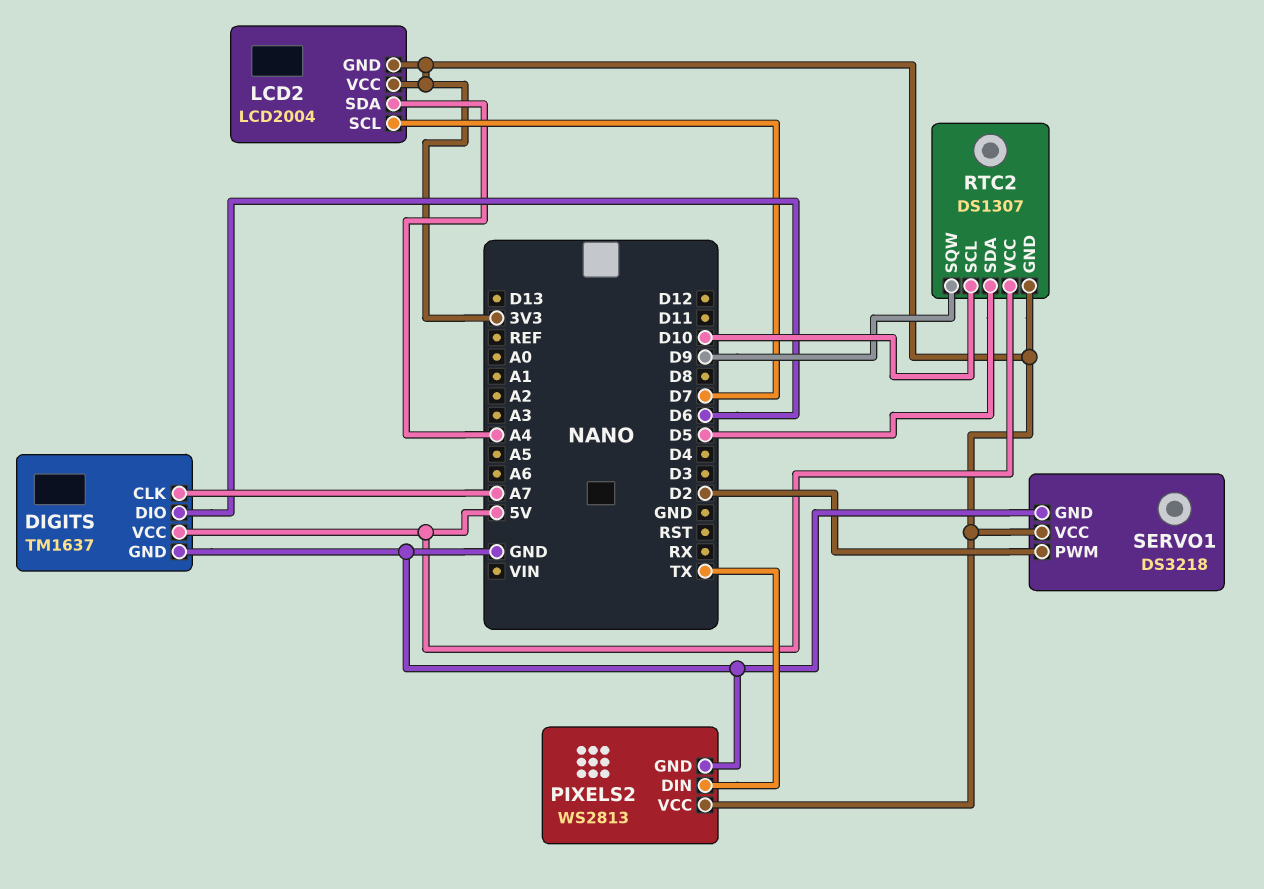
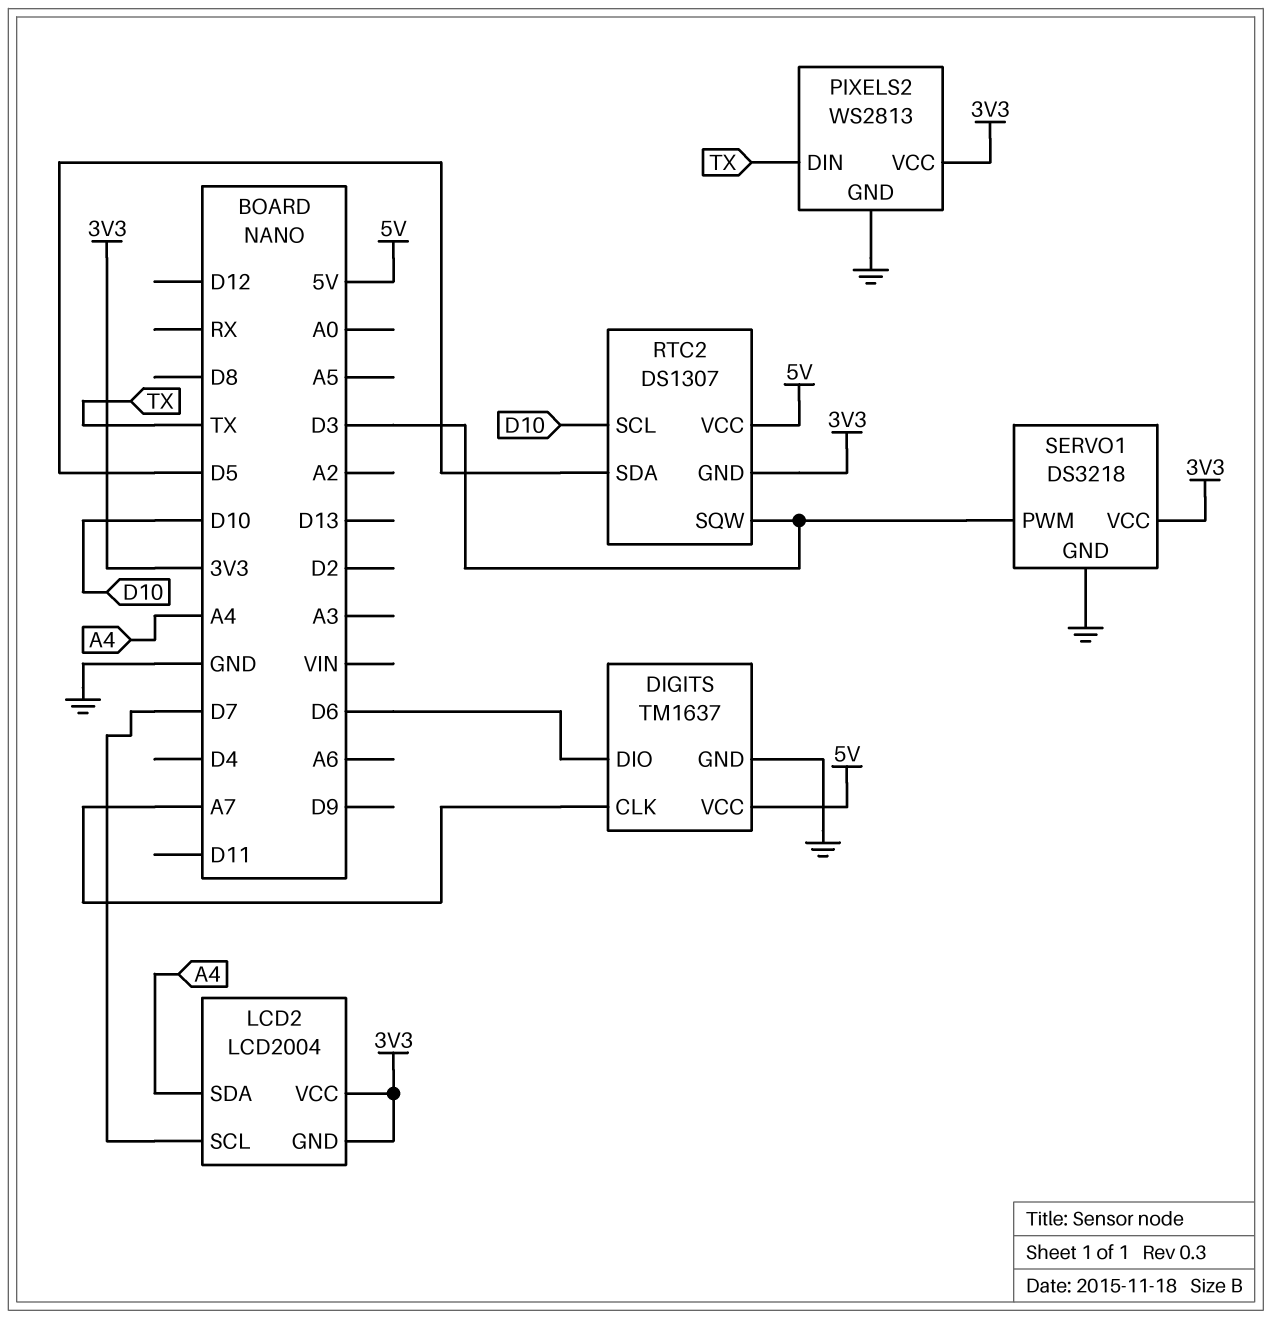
RTC2 pin SQW: D9 -> D3
SERVO1 pin PWM: D2 -> D3

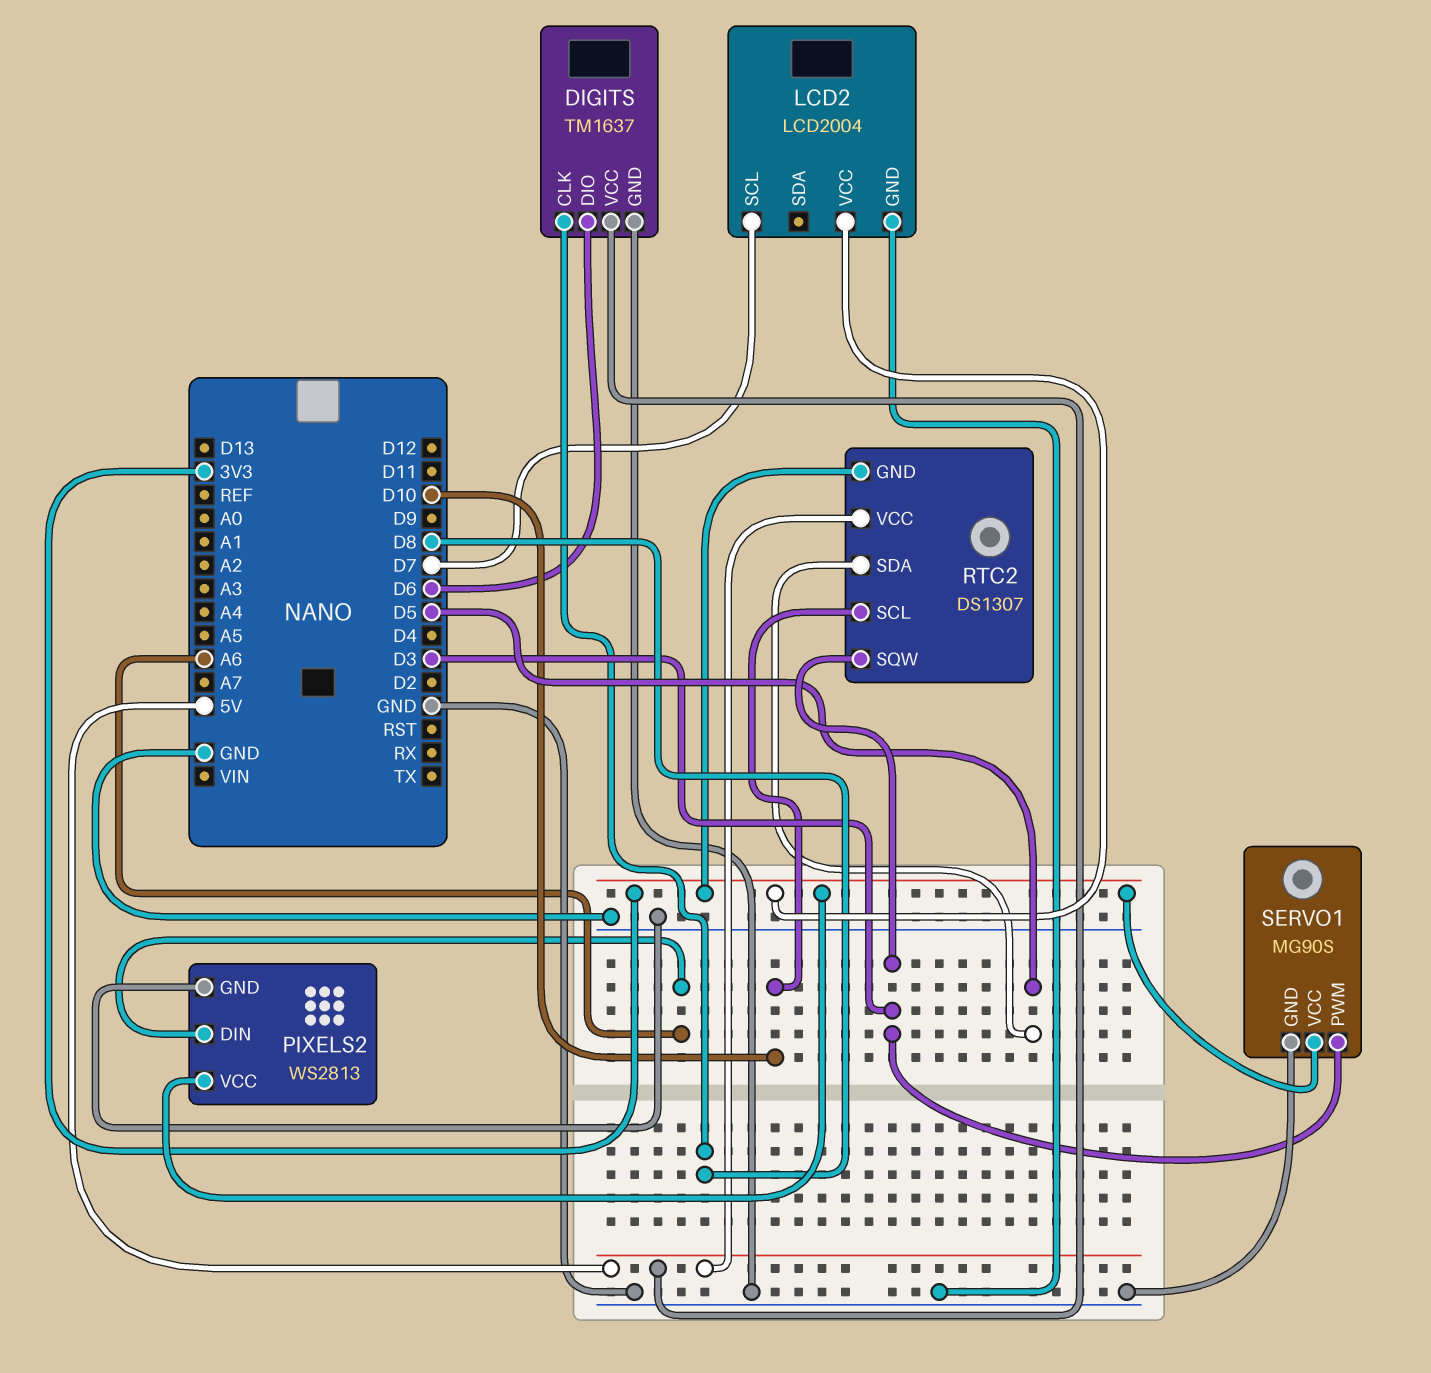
DIGITS pin CLK: A7 -> D8
LCD2 pin GND: 3V3 -> GND
LCD2 pin SDA: A4 -> none
PIXELS2 pin DIN: TX -> A6
SERVO1: DS3218 -> MG90S

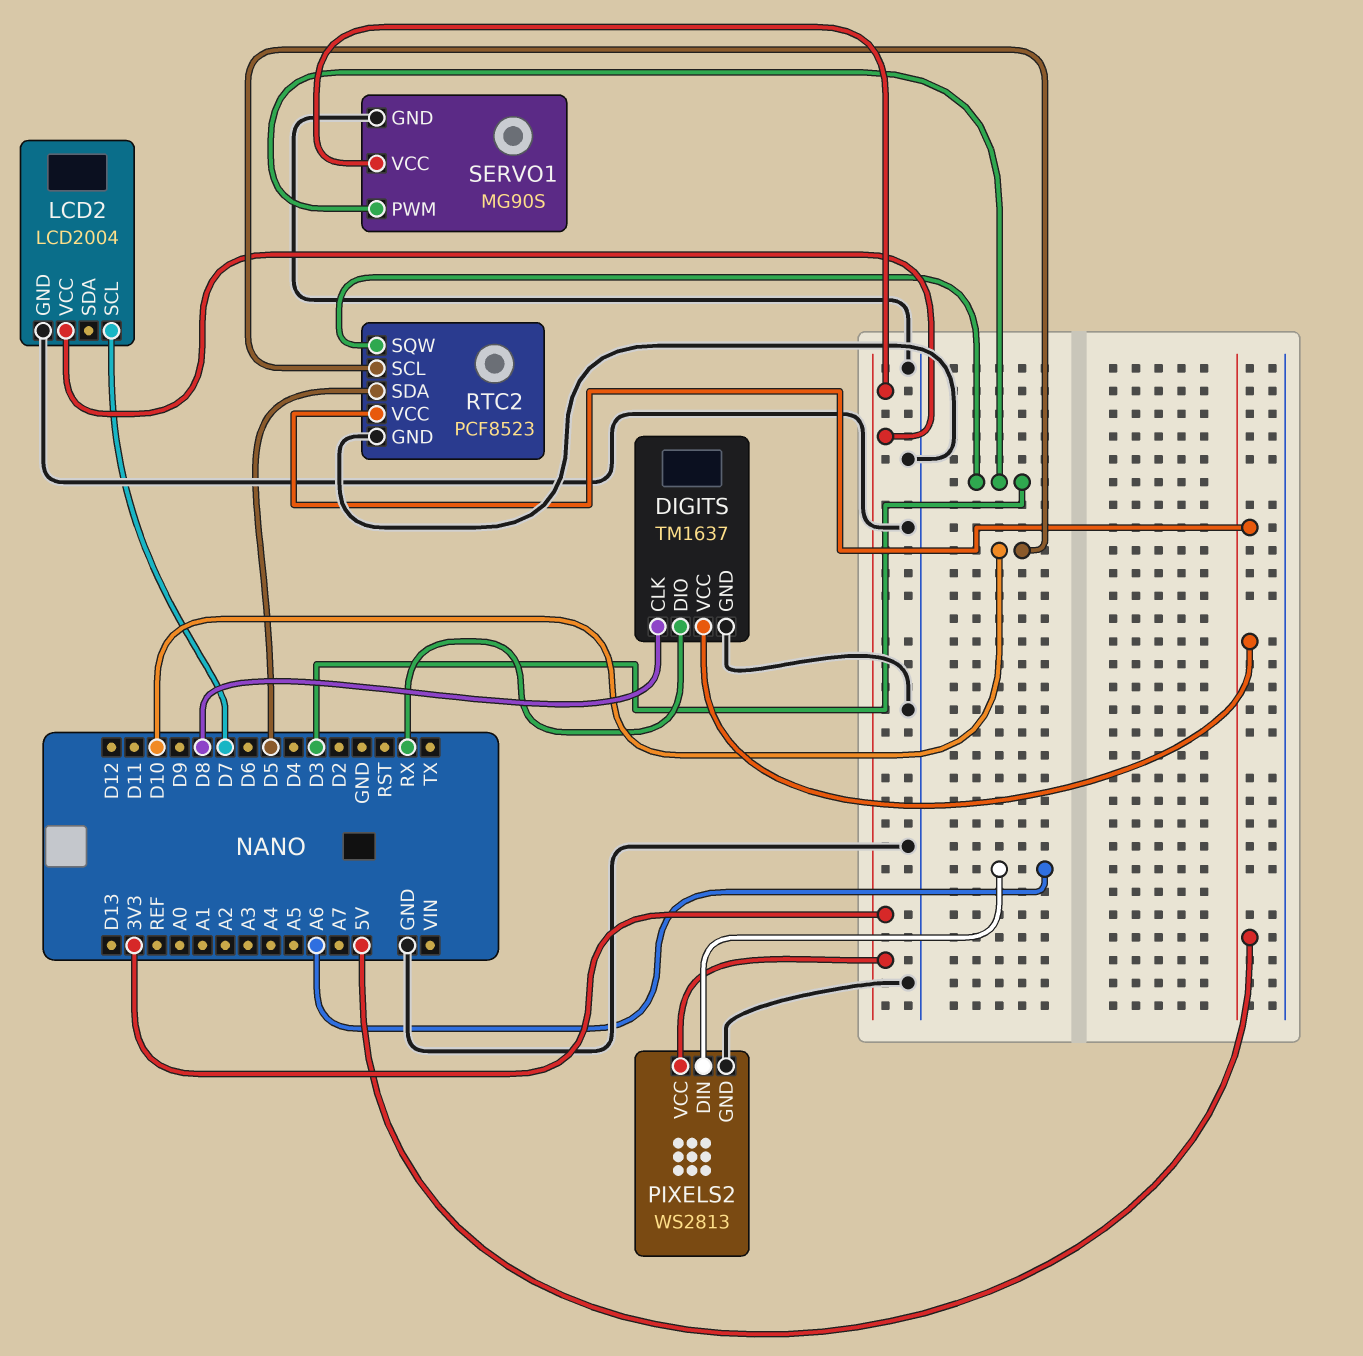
DIGITS pin DIO: D6 -> RX
RTC2: DS1307 -> PCF8523
RTC2 pin GND: 3V3 -> GND

